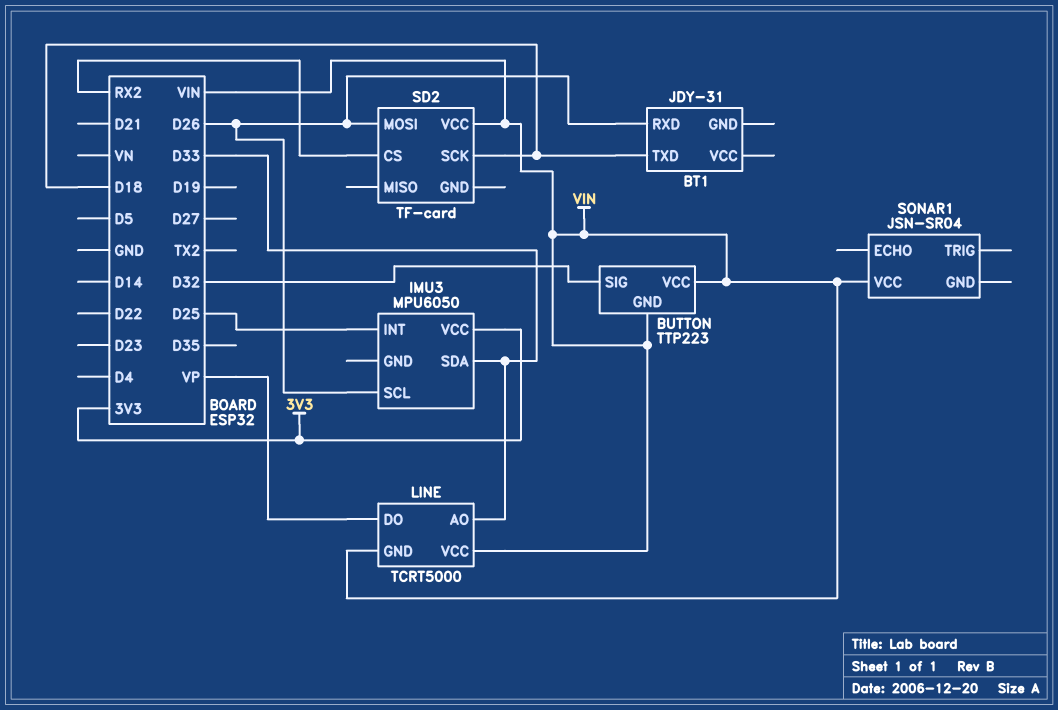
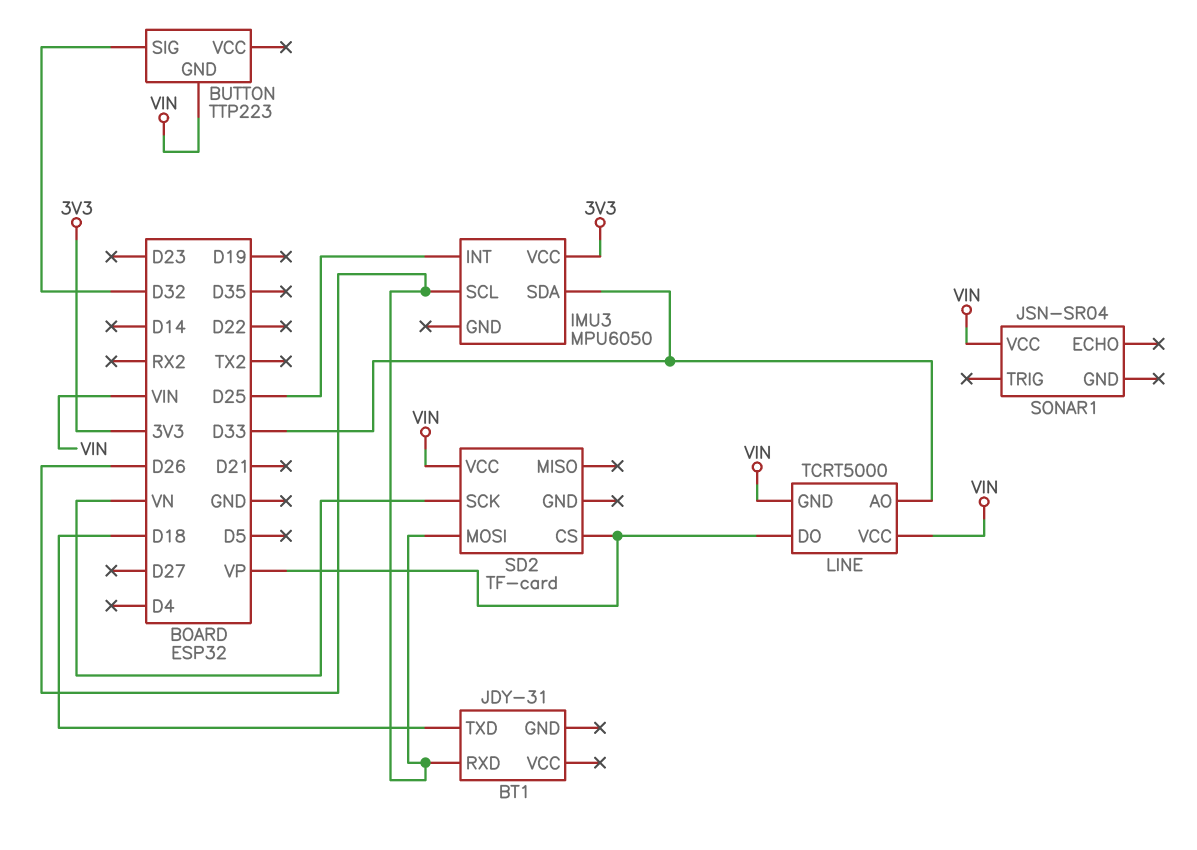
BUTTON pin VCC: VIN -> none
SD2 pin CS: RX2 -> VP
SD2 pin SCK: D18 -> VN

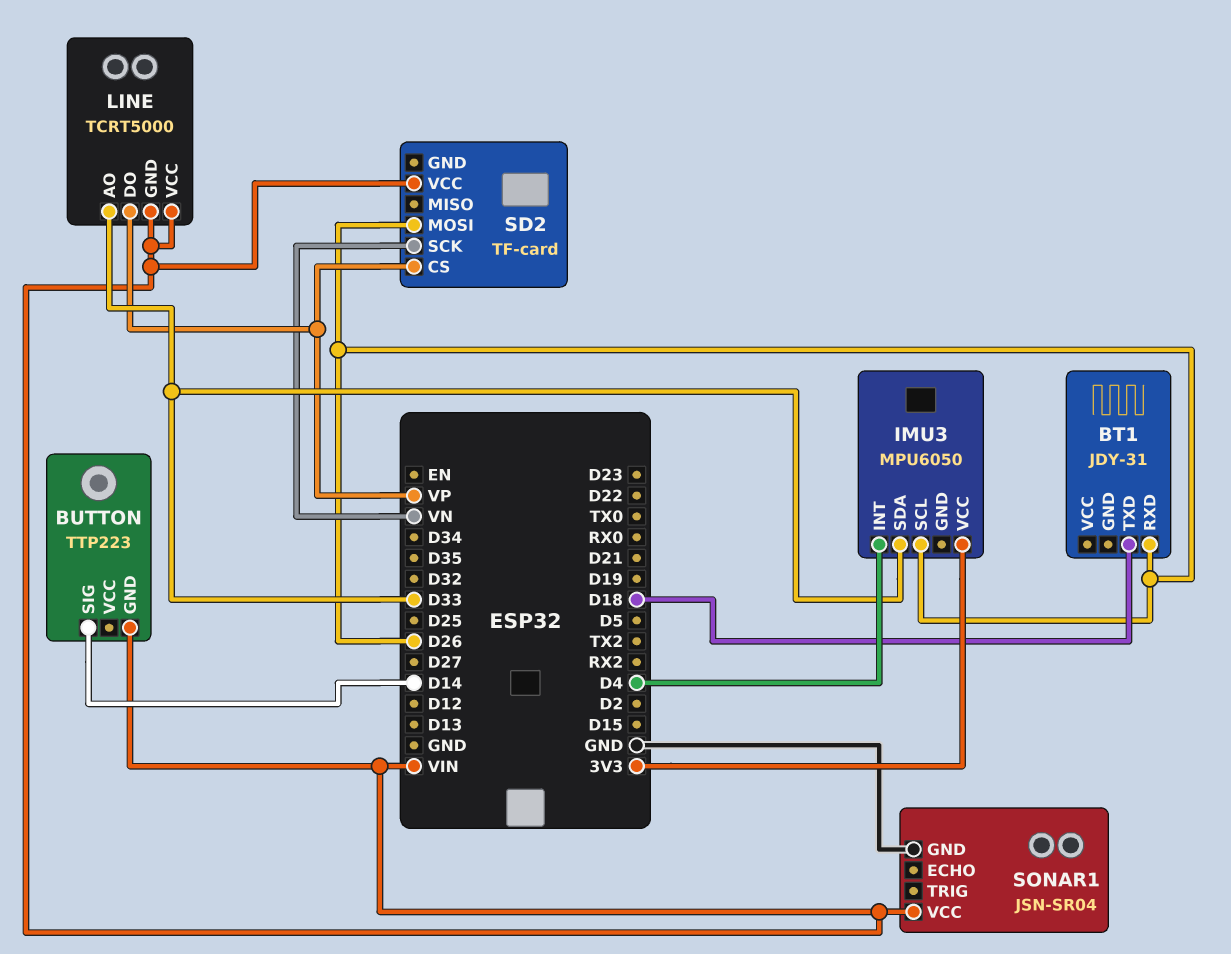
BUTTON pin SIG: D32 -> D14
IMU3 pin INT: D25 -> D4
SONAR1 pin GND: none -> GND

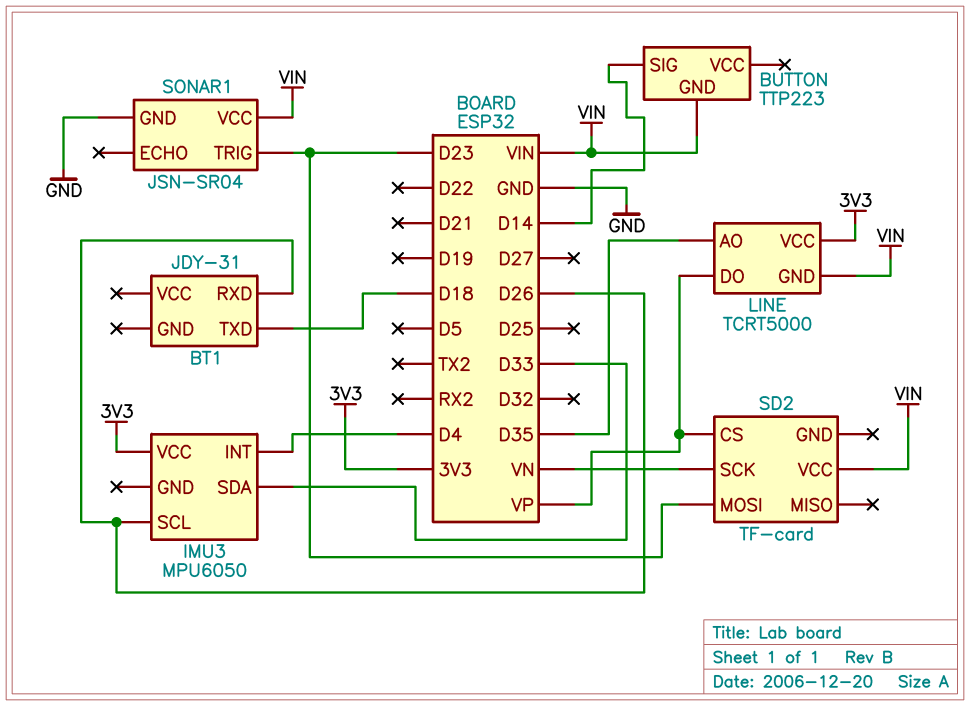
LINE pin AO: D33 -> D35
LINE pin VCC: VIN -> 3V3
SD2 pin MOSI: D26 -> D23
SONAR1 pin TRIG: none -> D23

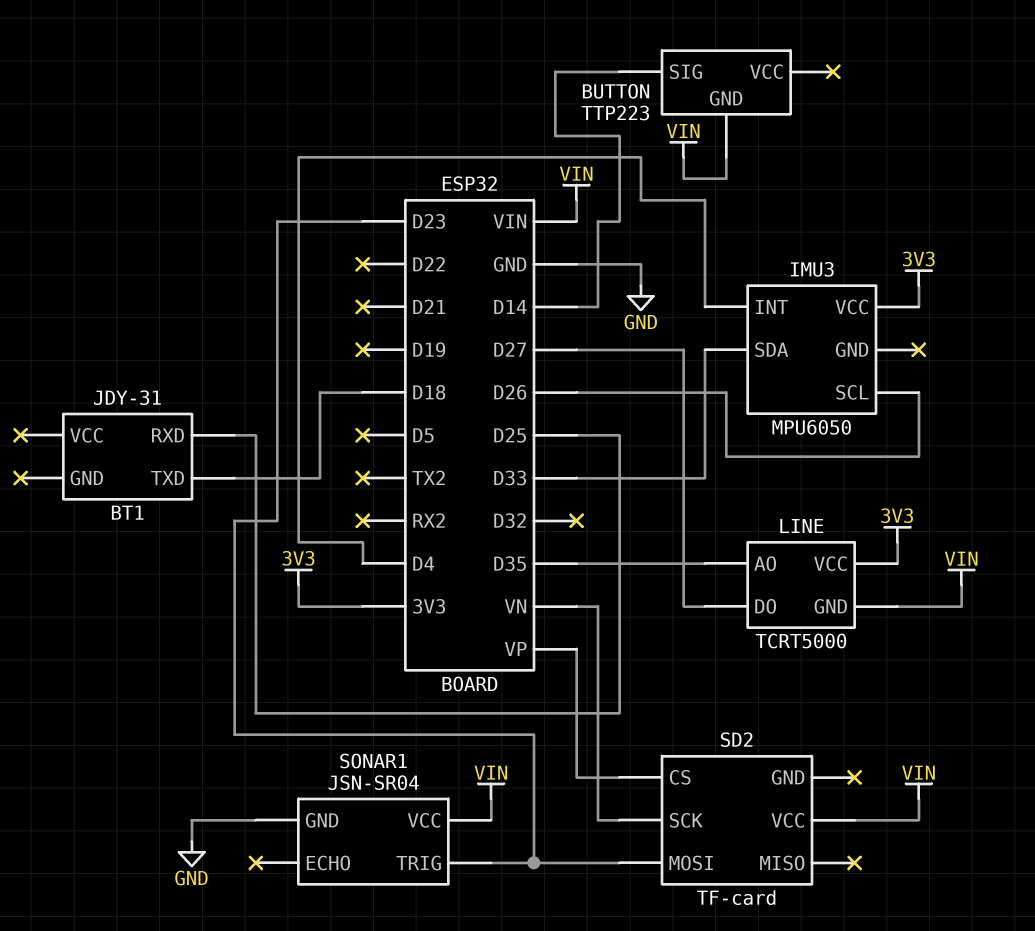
BT1 pin RXD: D26 -> D25
LINE pin DO: VP -> D27

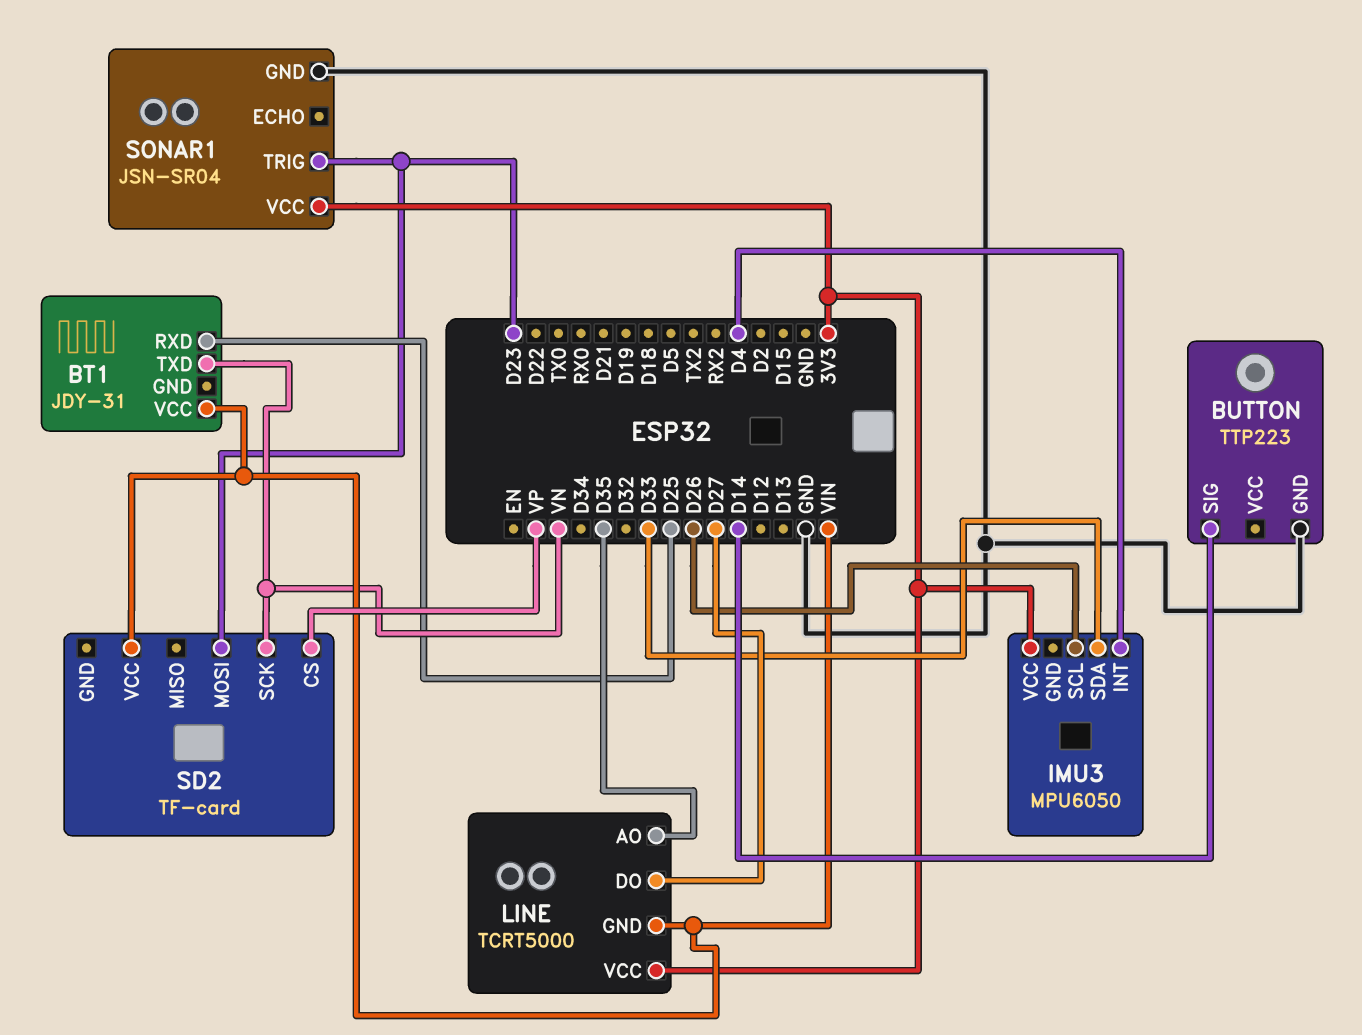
BT1 pin TXD: D18 -> VN
BT1 pin VCC: none -> VIN
BUTTON pin GND: VIN -> GND
SONAR1 pin VCC: VIN -> 3V3

